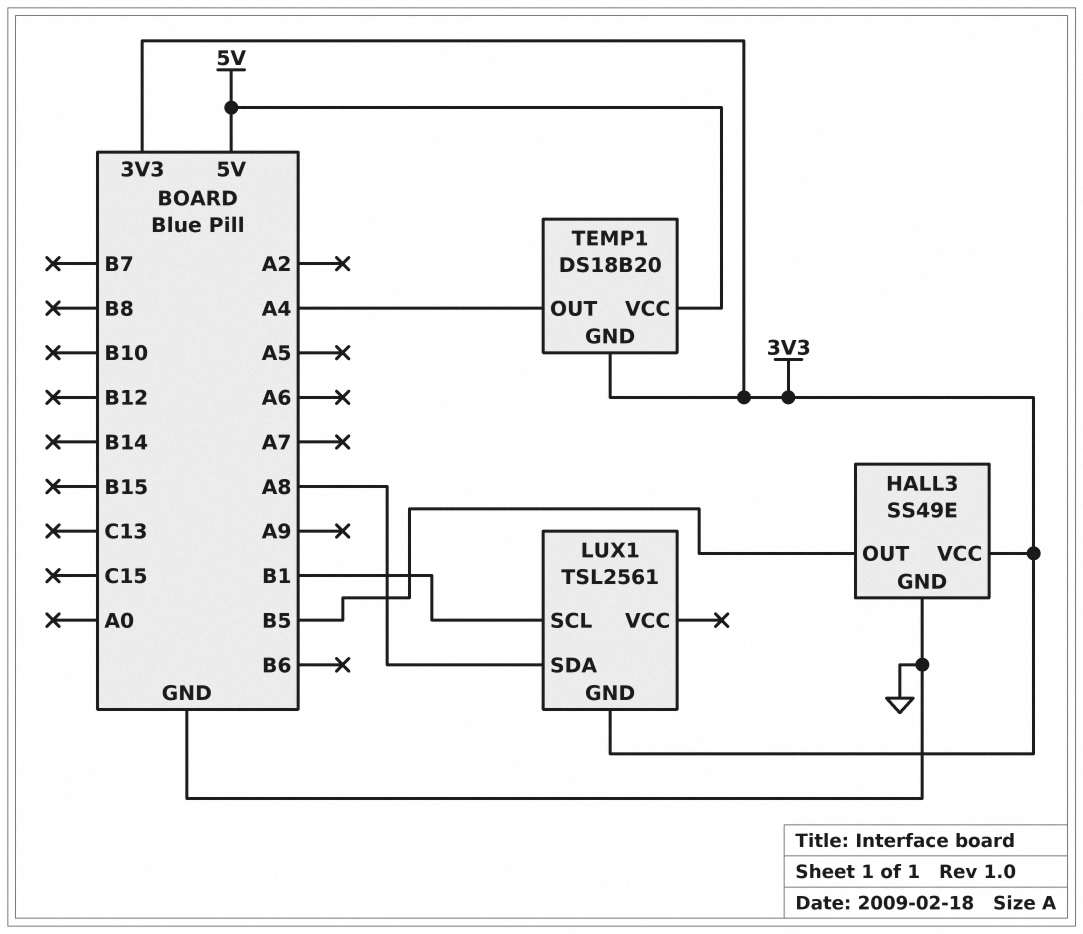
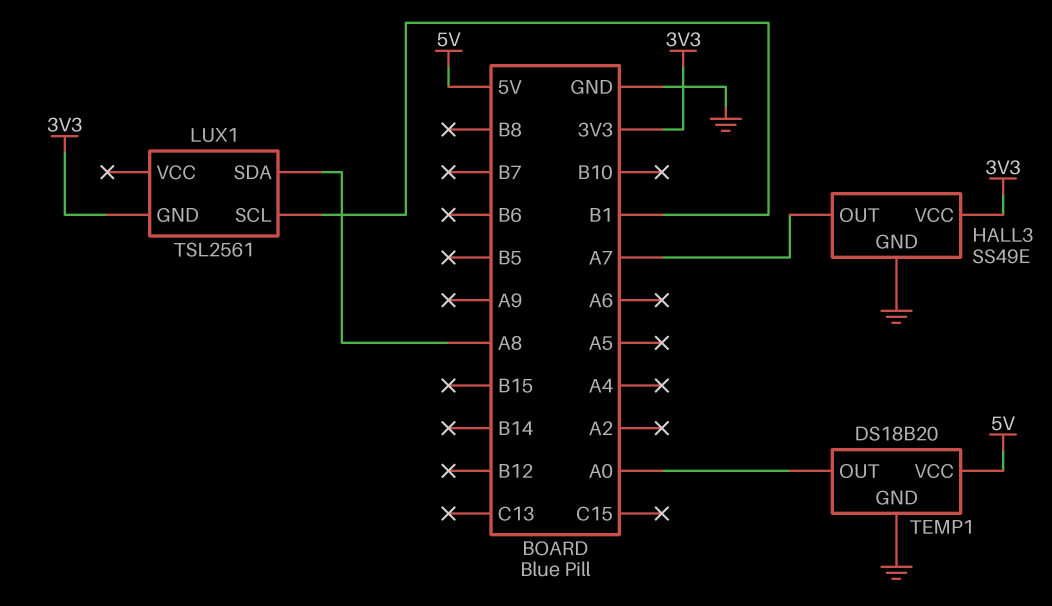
HALL3 pin OUT: B5 -> A7
TEMP1 pin GND: 3V3 -> GND
TEMP1 pin OUT: A4 -> A0

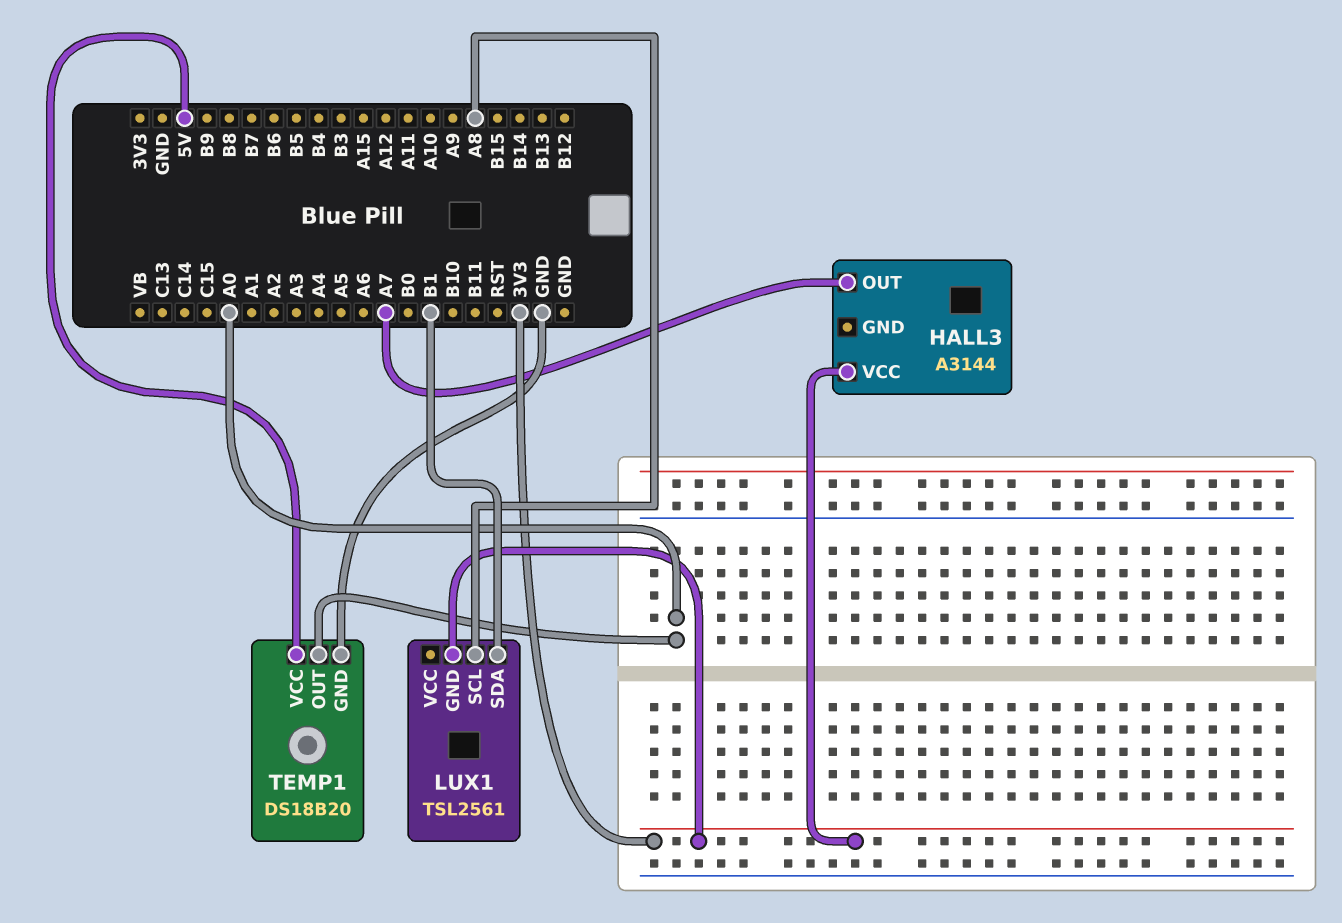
HALL3: SS49E -> A3144
HALL3 pin GND: GND -> none
LUX1 pin SCL: B1 -> A8
LUX1 pin SDA: A8 -> B1

